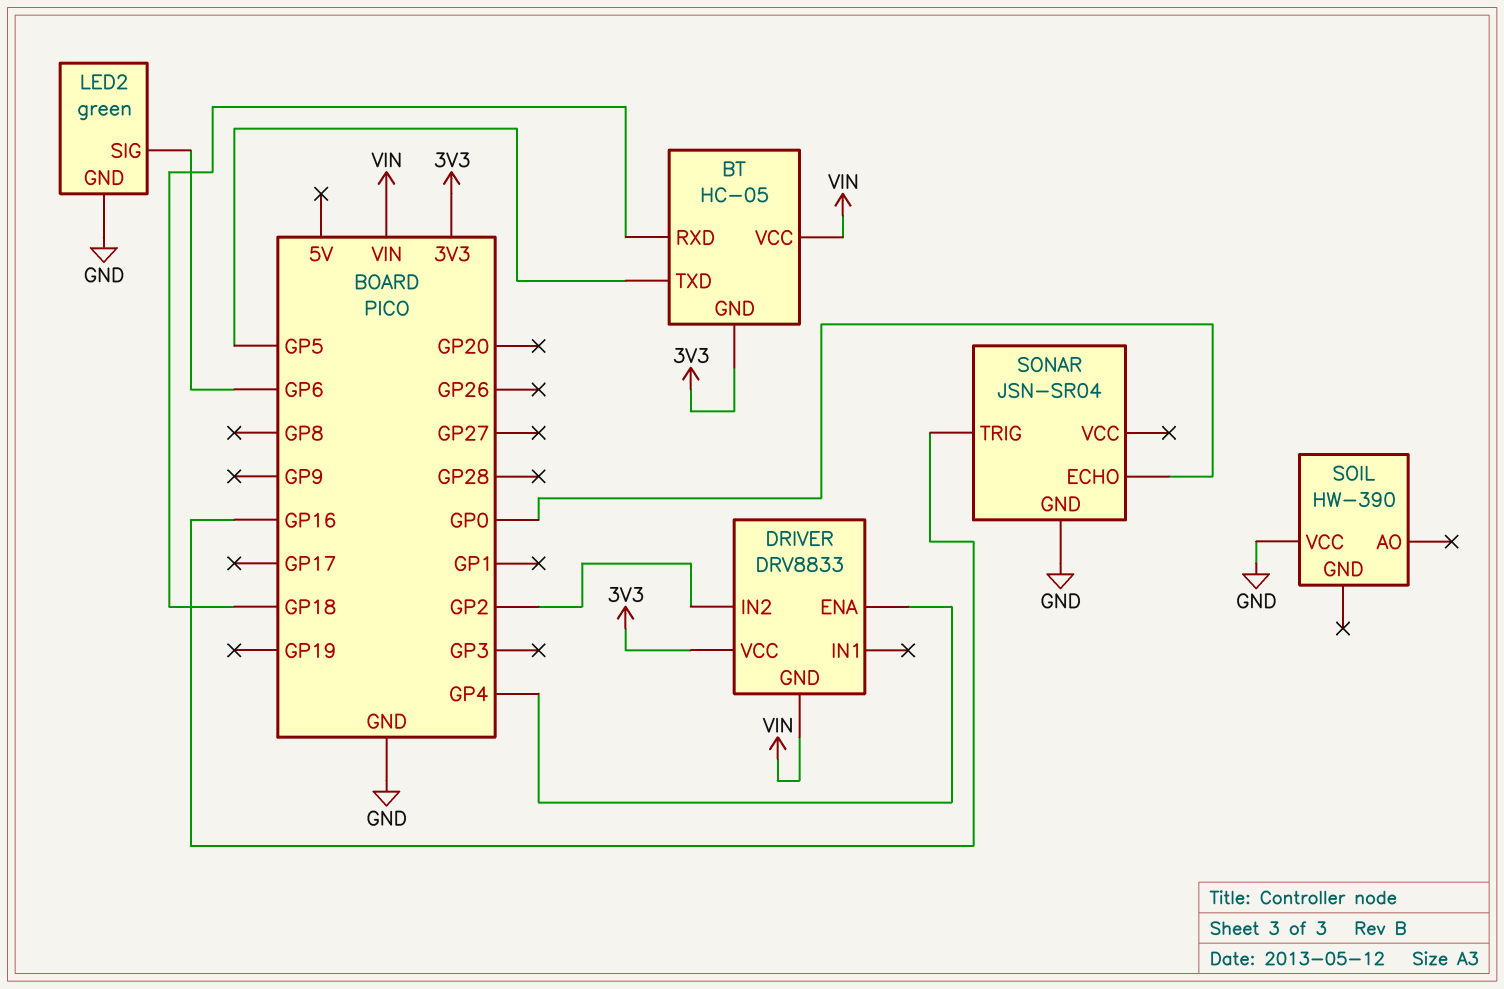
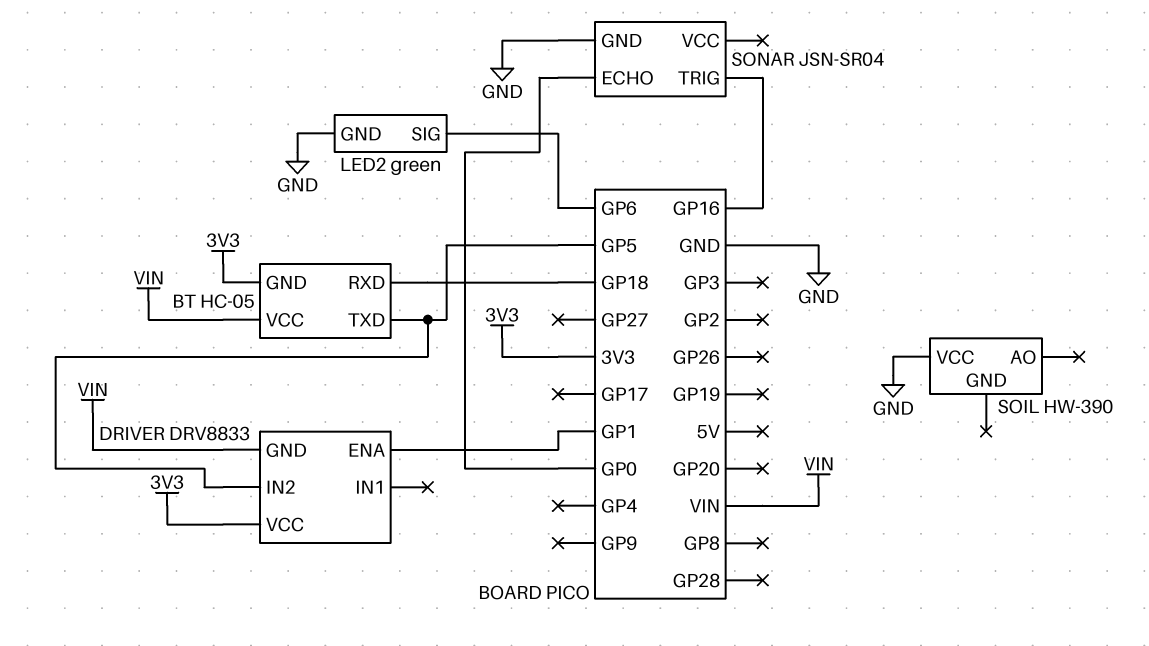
DRIVER pin ENA: GP4 -> GP1
DRIVER pin IN2: GP2 -> GP5

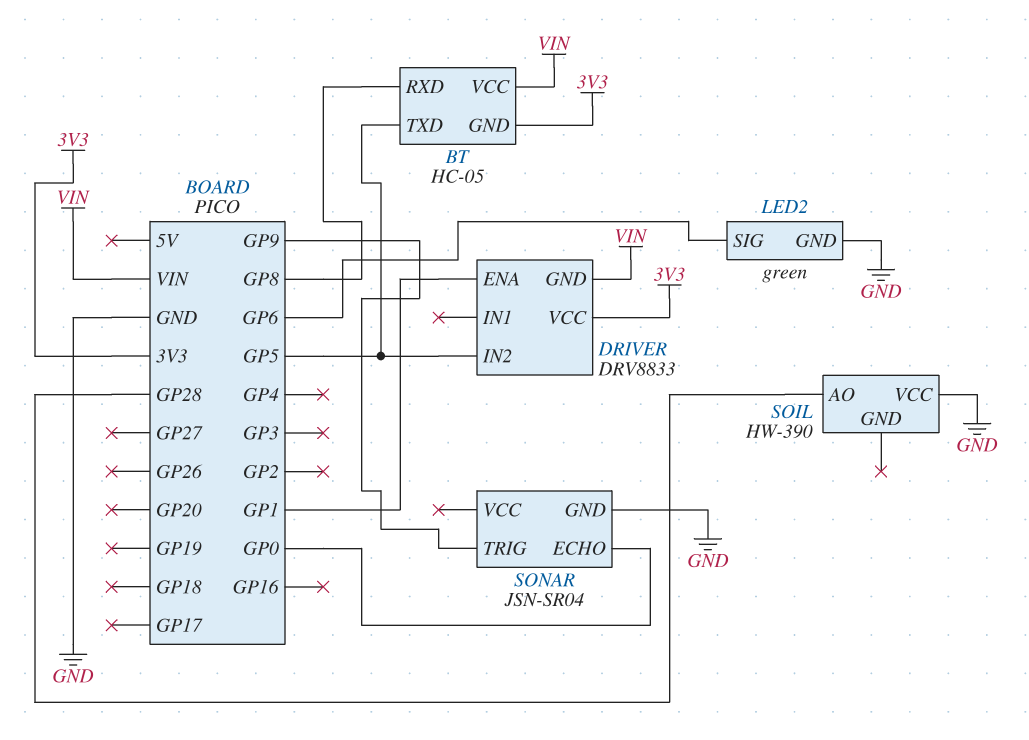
BT pin RXD: GP18 -> GP8
SOIL pin AO: none -> GP28
SONAR pin TRIG: GP16 -> GP9

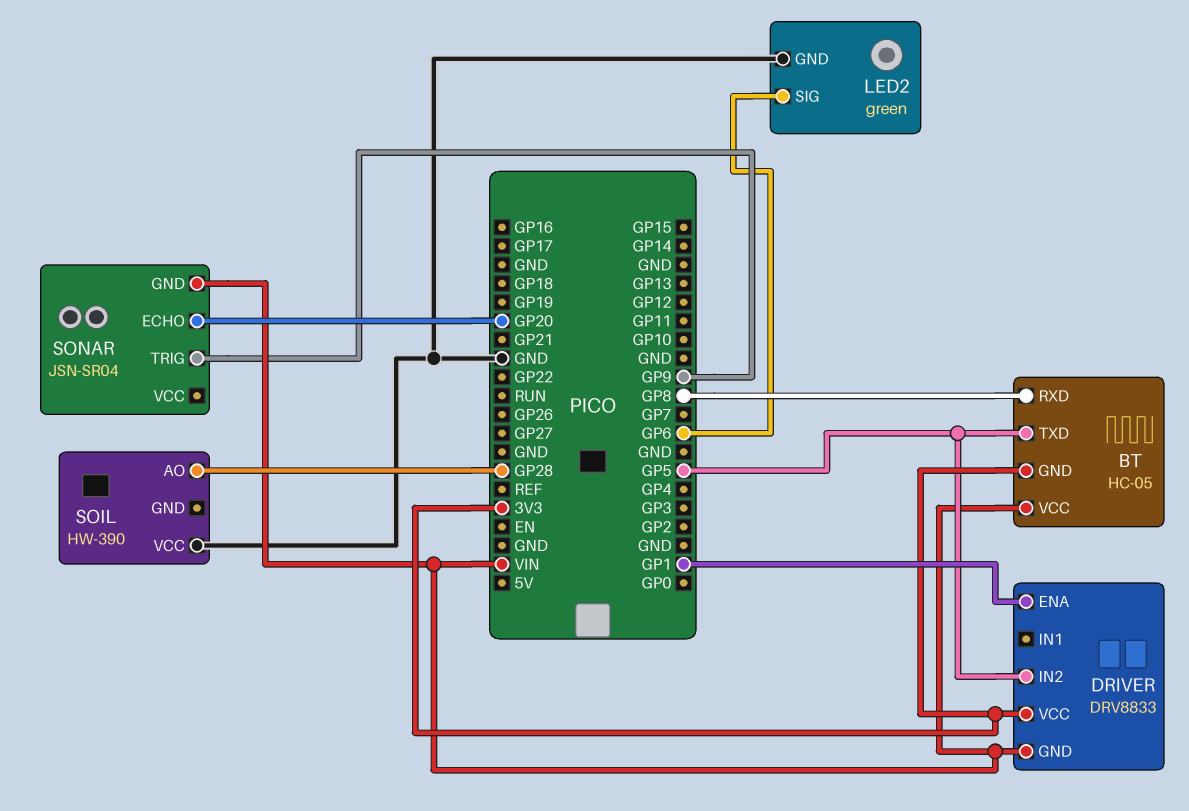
SONAR pin ECHO: GP0 -> GP20
SONAR pin GND: GND -> VIN

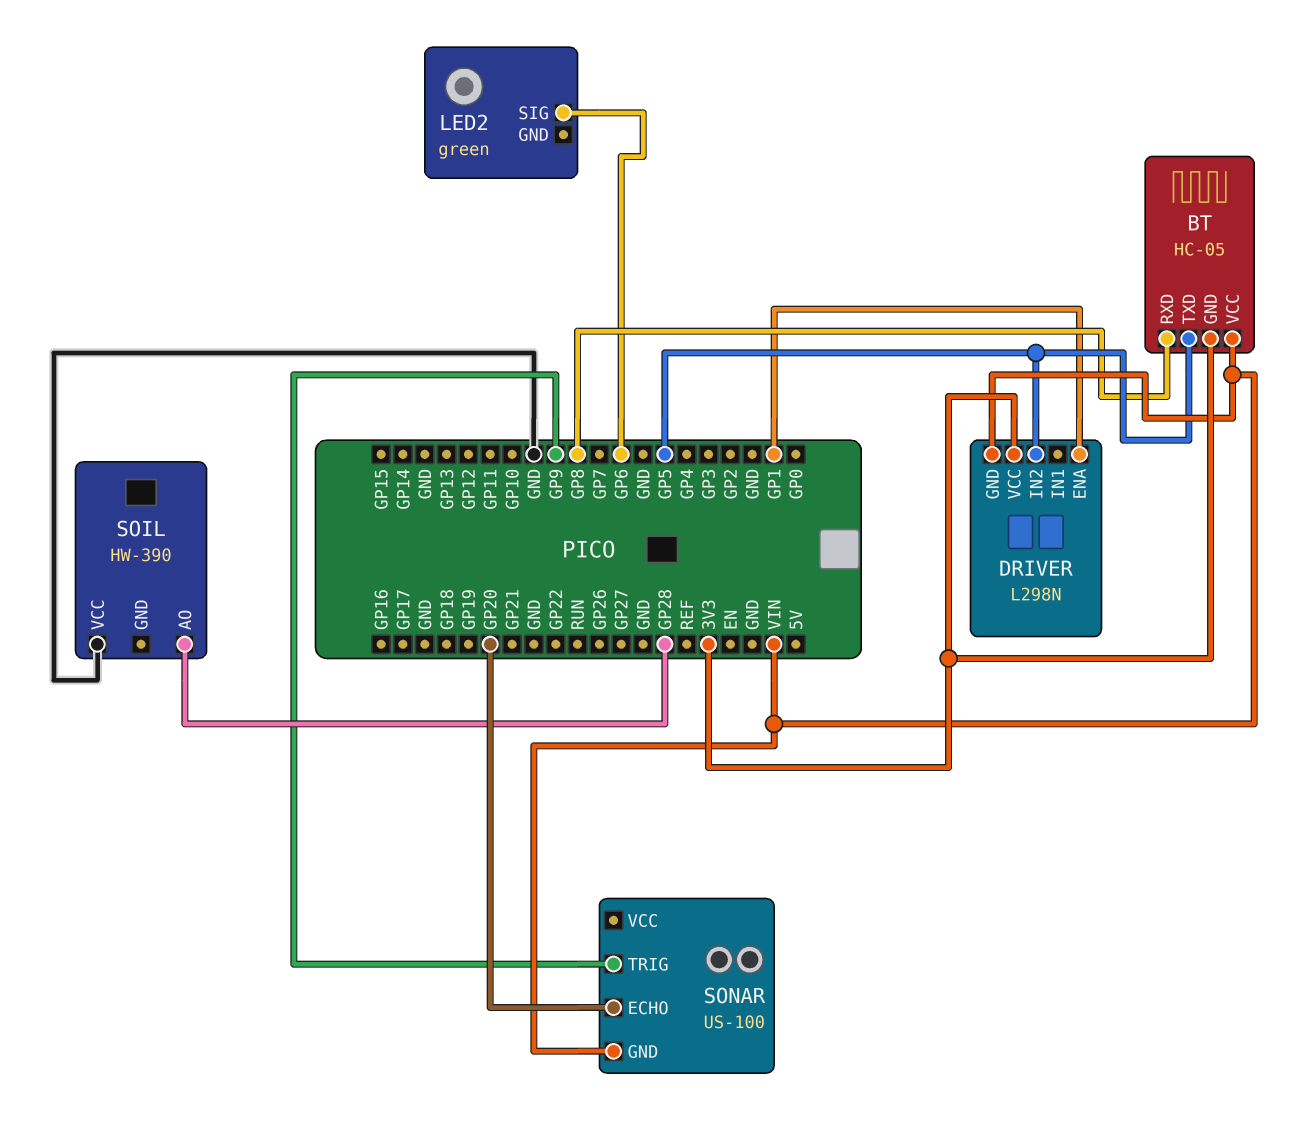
DRIVER: DRV8833 -> L298N
LED2 pin GND: GND -> none
SONAR: JSN-SR04 -> US-100

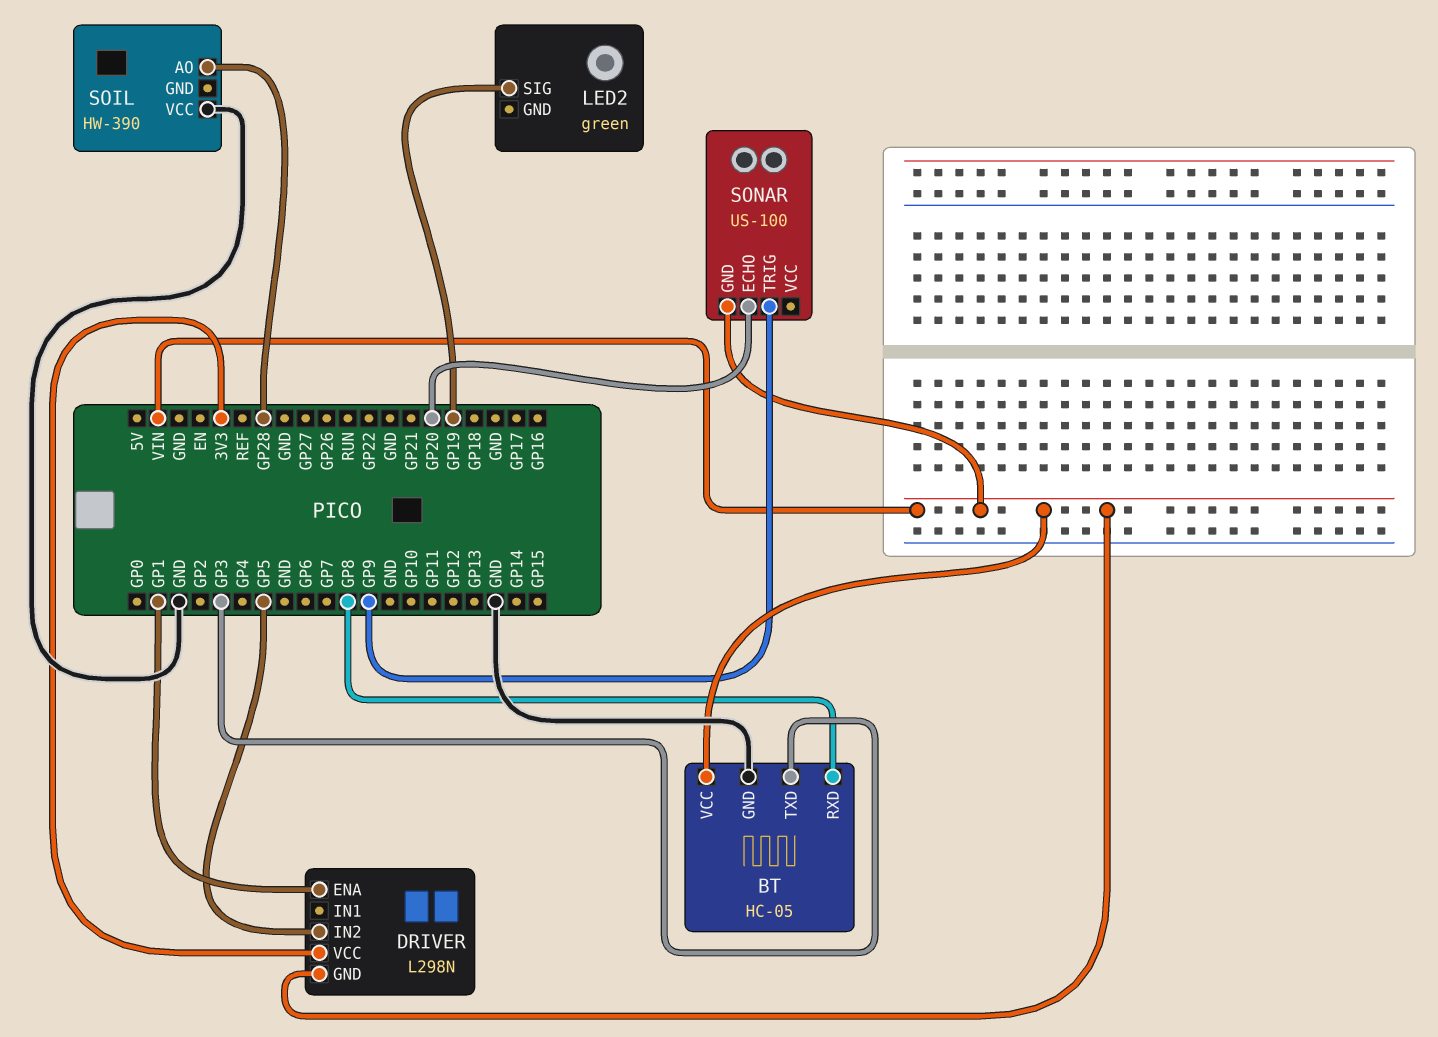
BT pin GND: 3V3 -> GND
BT pin TXD: GP5 -> GP3
LED2 pin SIG: GP6 -> GP19

